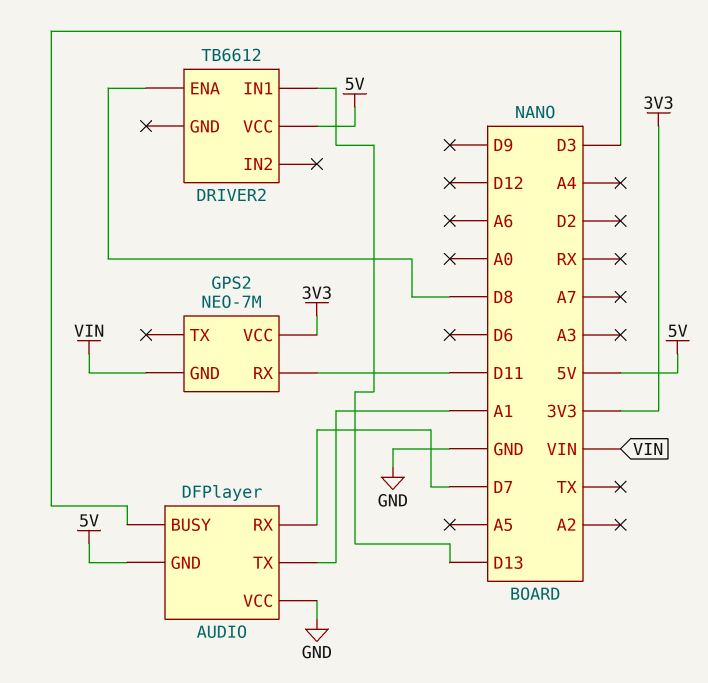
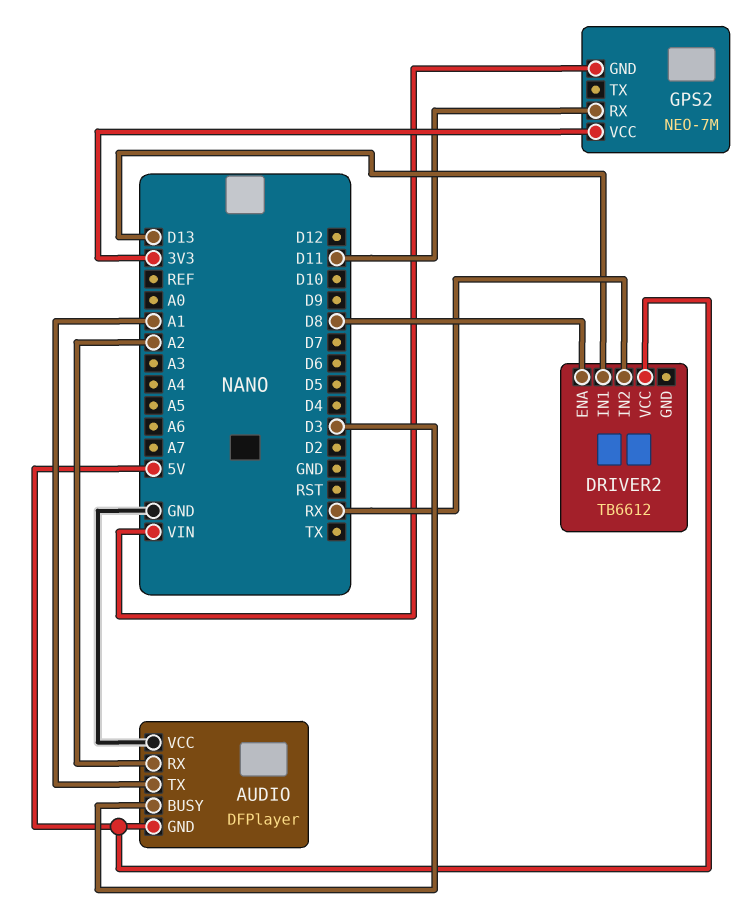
AUDIO pin RX: D7 -> A2
DRIVER2 pin IN2: none -> RX

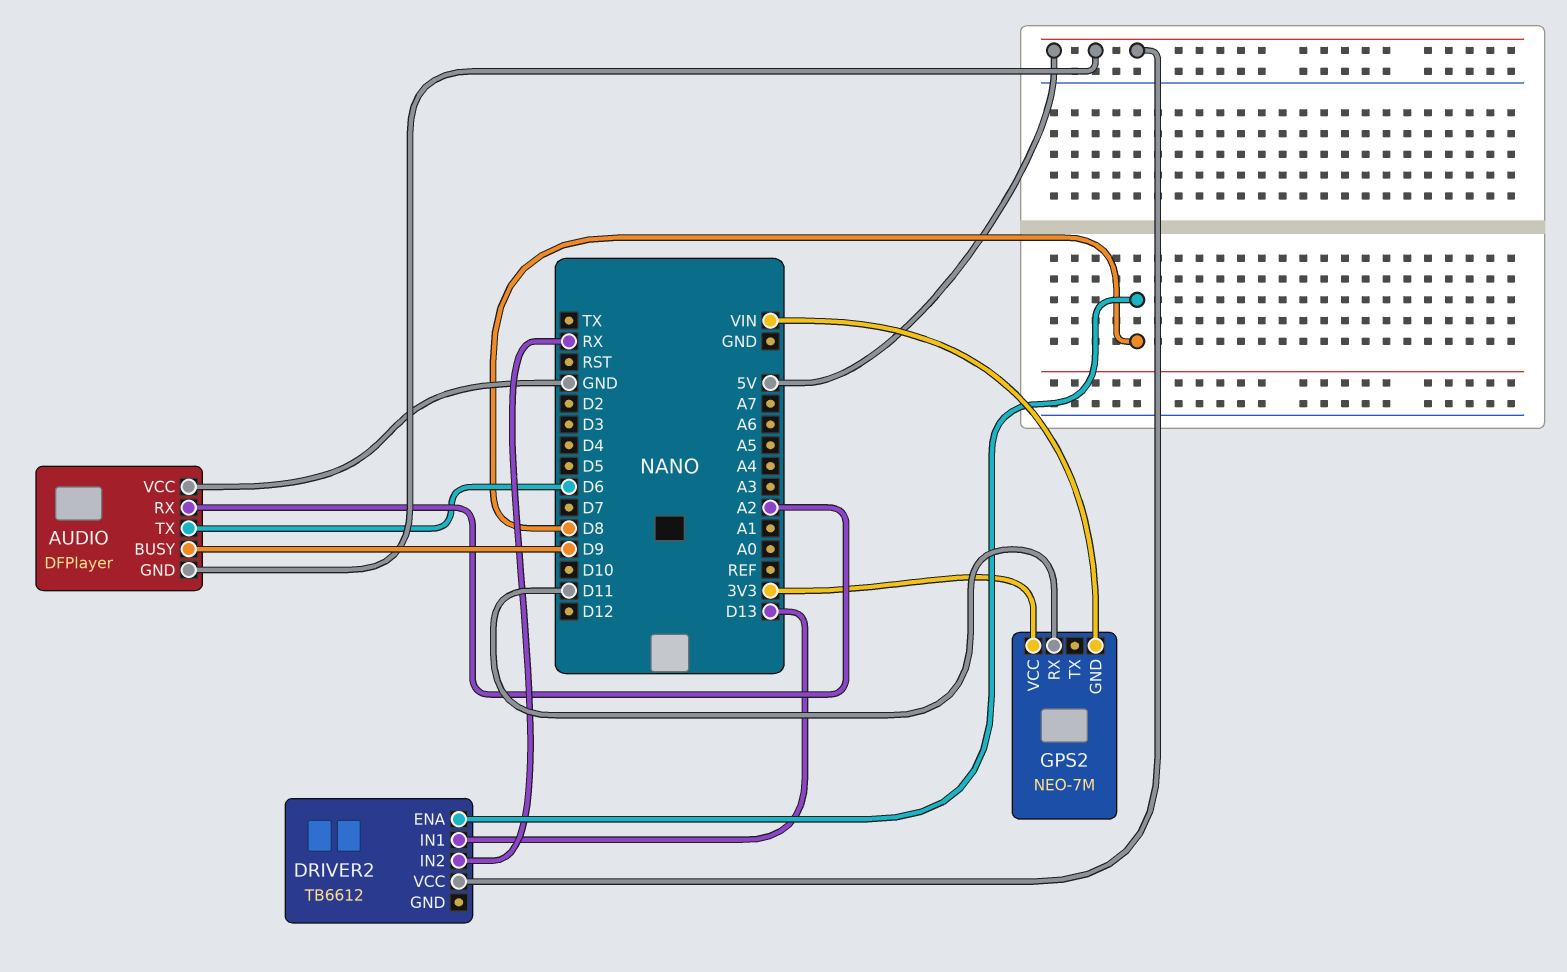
AUDIO pin BUSY: D3 -> D9
AUDIO pin TX: A1 -> D6

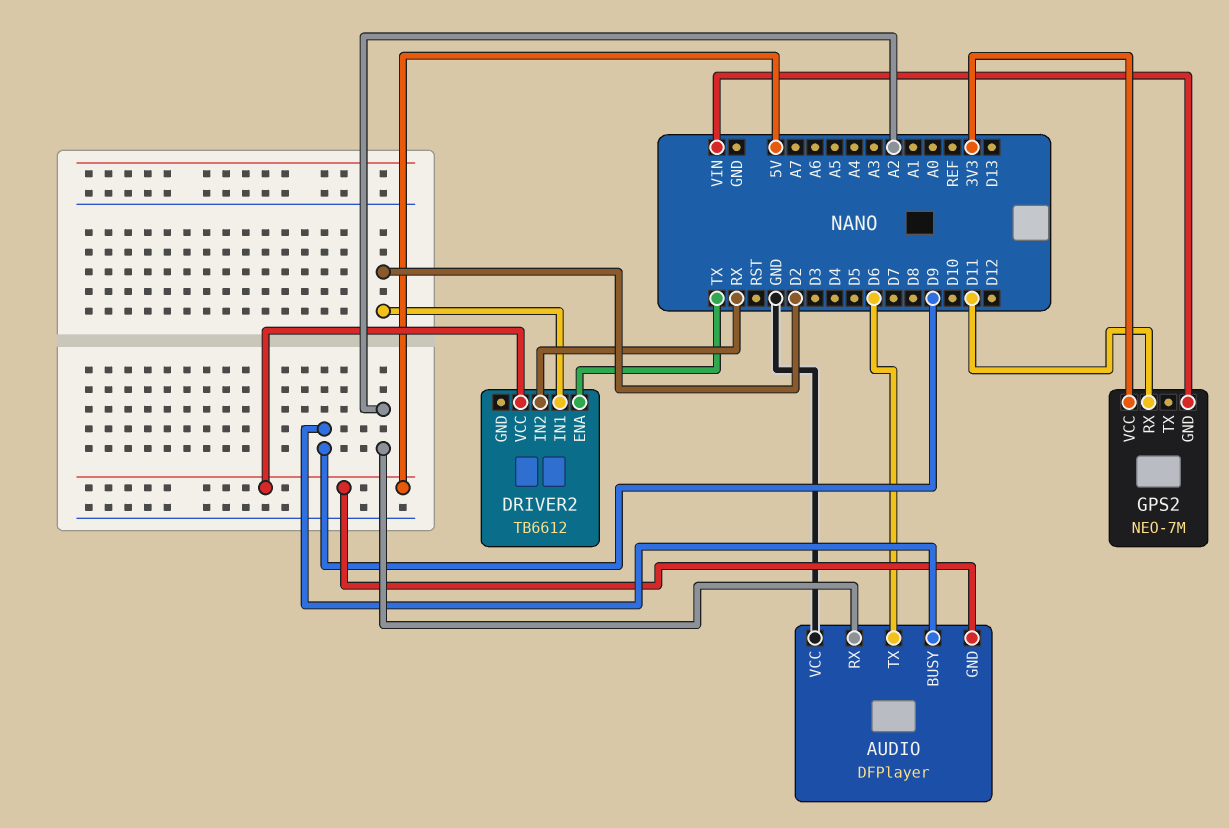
DRIVER2 pin ENA: D8 -> TX
DRIVER2 pin IN1: D13 -> D2

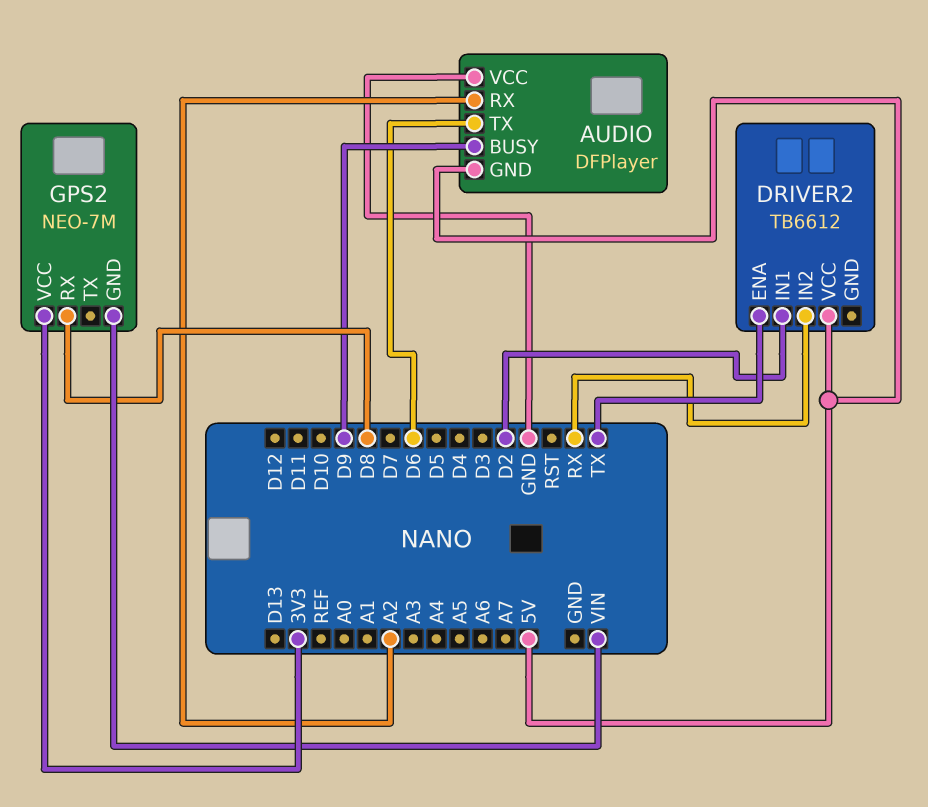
GPS2 pin RX: D11 -> D8

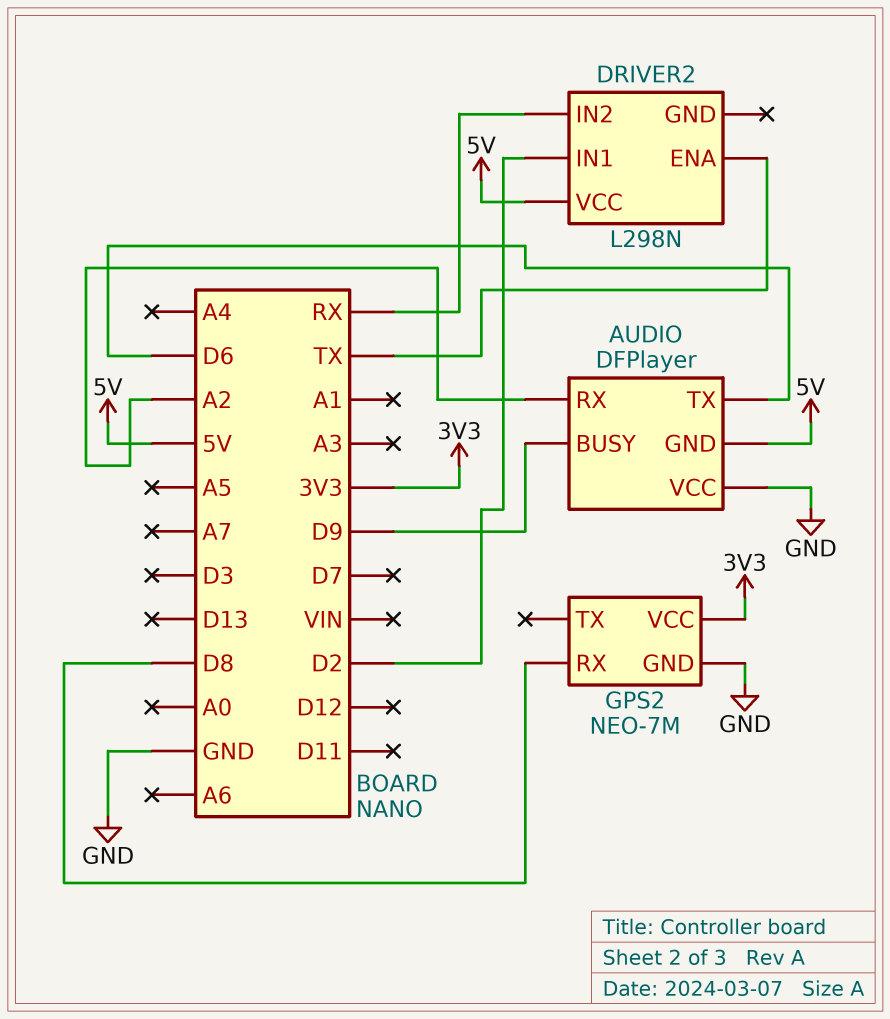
DRIVER2: TB6612 -> L298N
GPS2 pin GND: VIN -> GND

